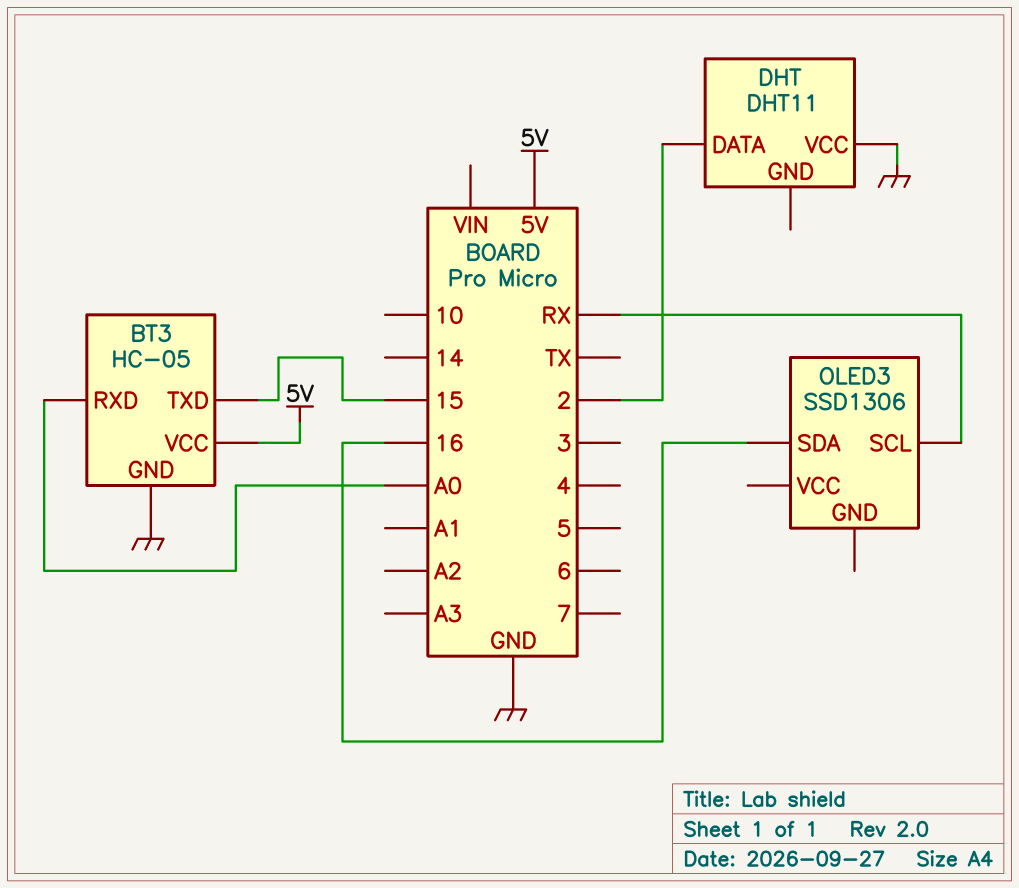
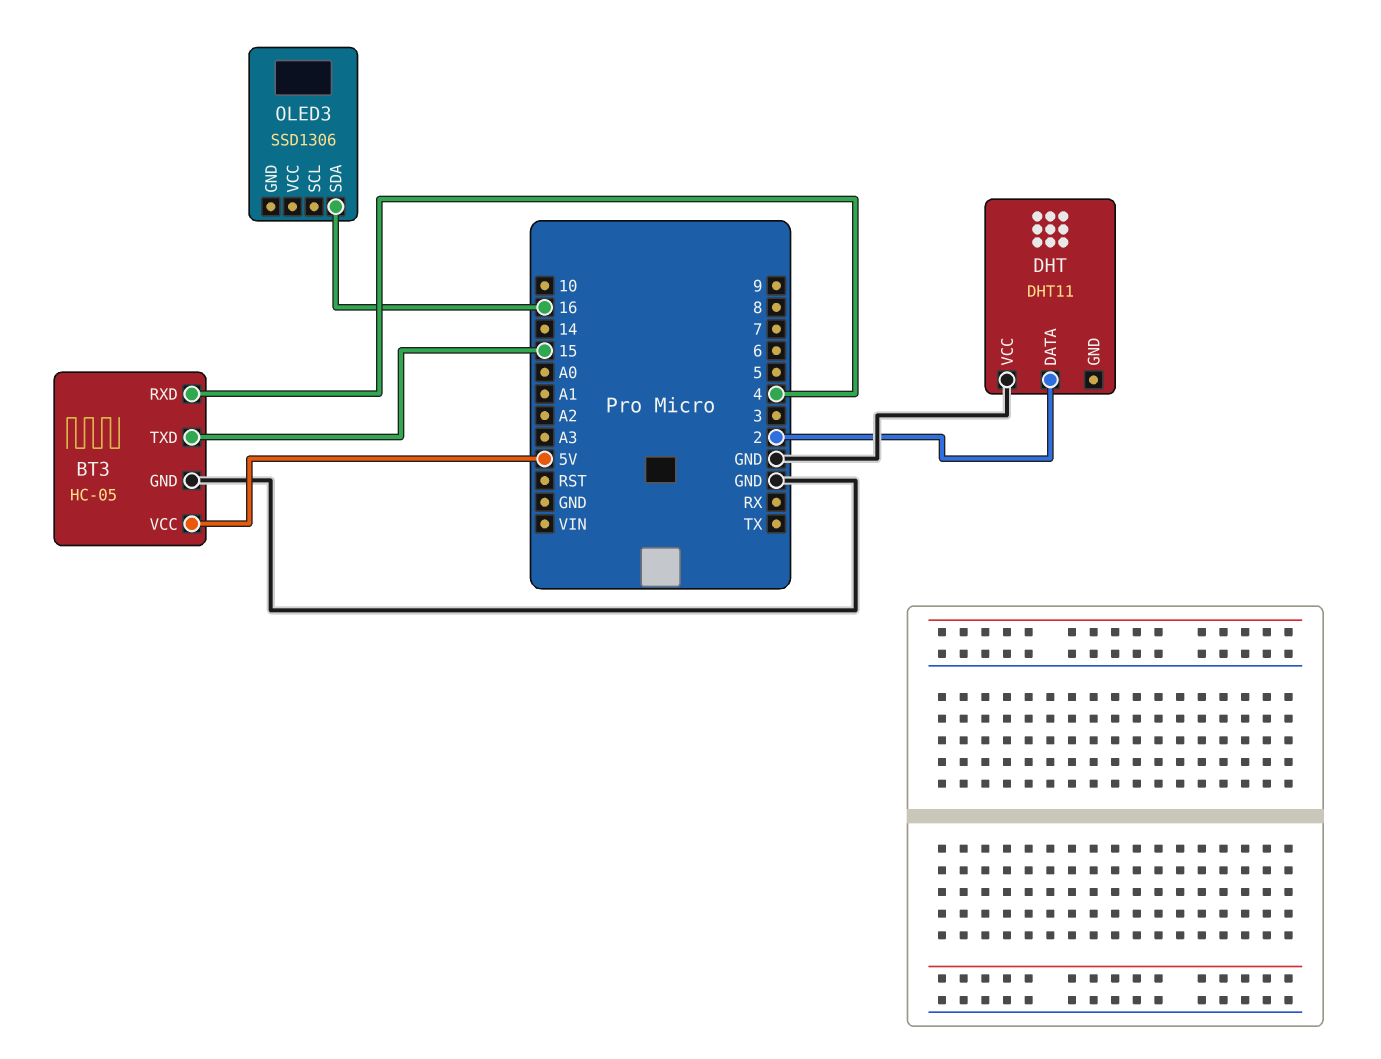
BT3 pin RXD: A0 -> 4
OLED3 pin SCL: RX -> none

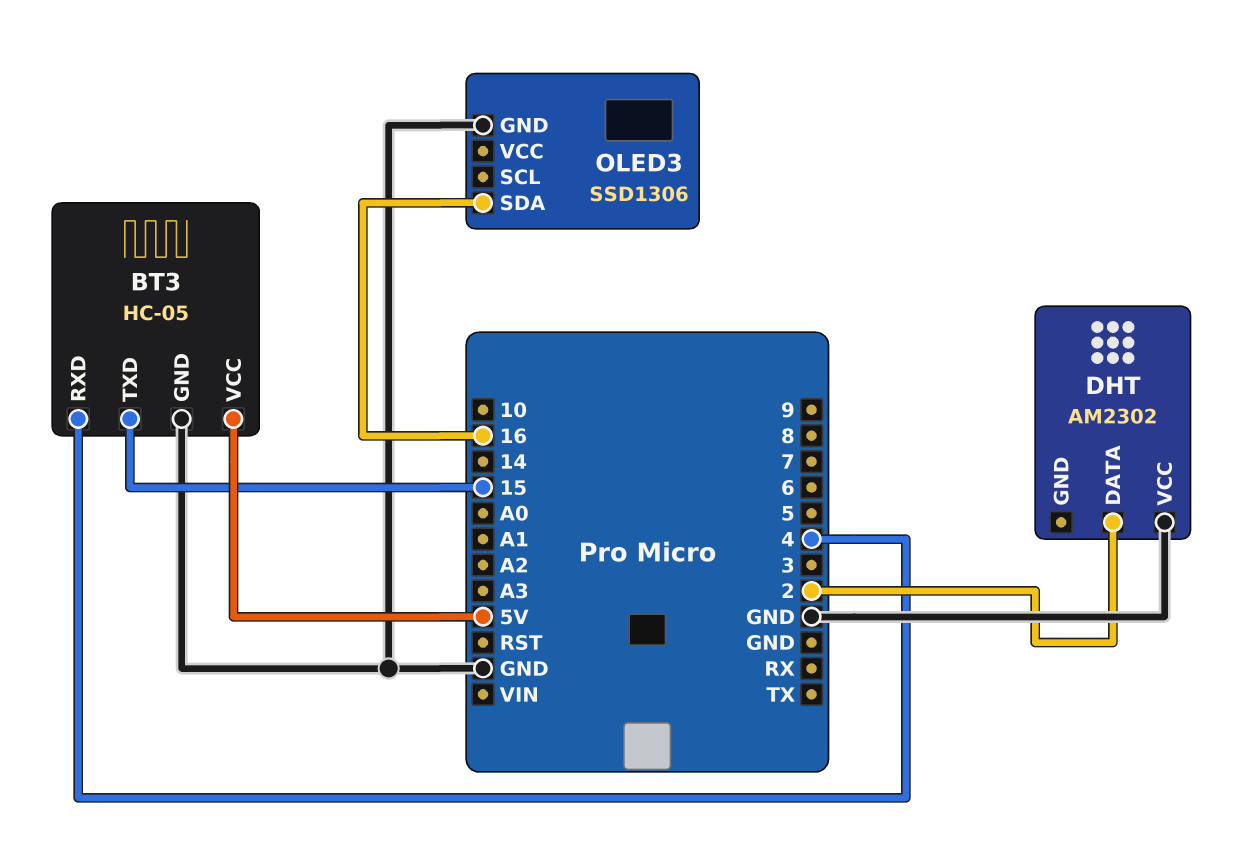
DHT: DHT11 -> AM2302
OLED3 pin GND: none -> GND

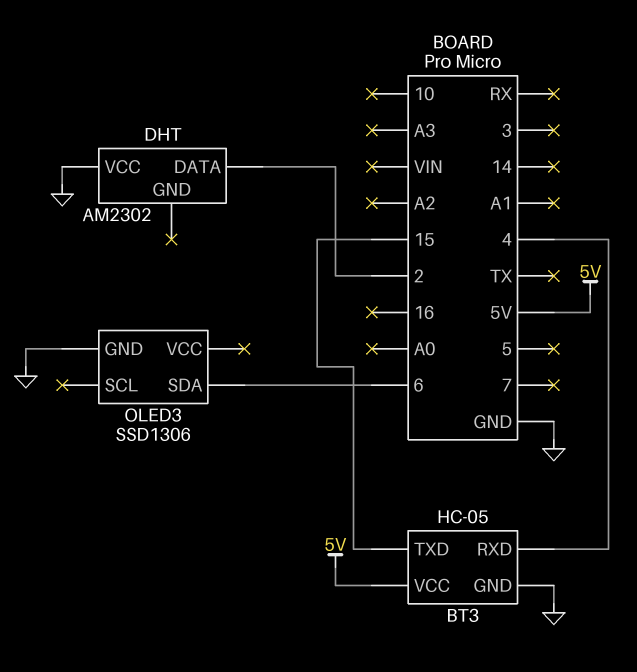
OLED3 pin SDA: 16 -> 6

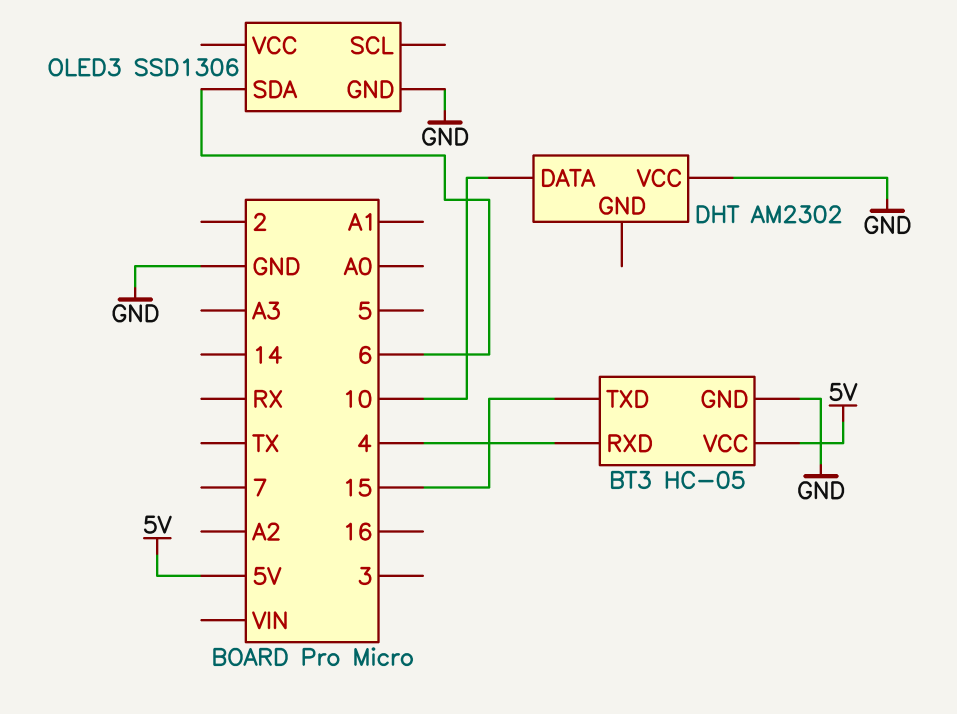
DHT pin DATA: 2 -> 10

